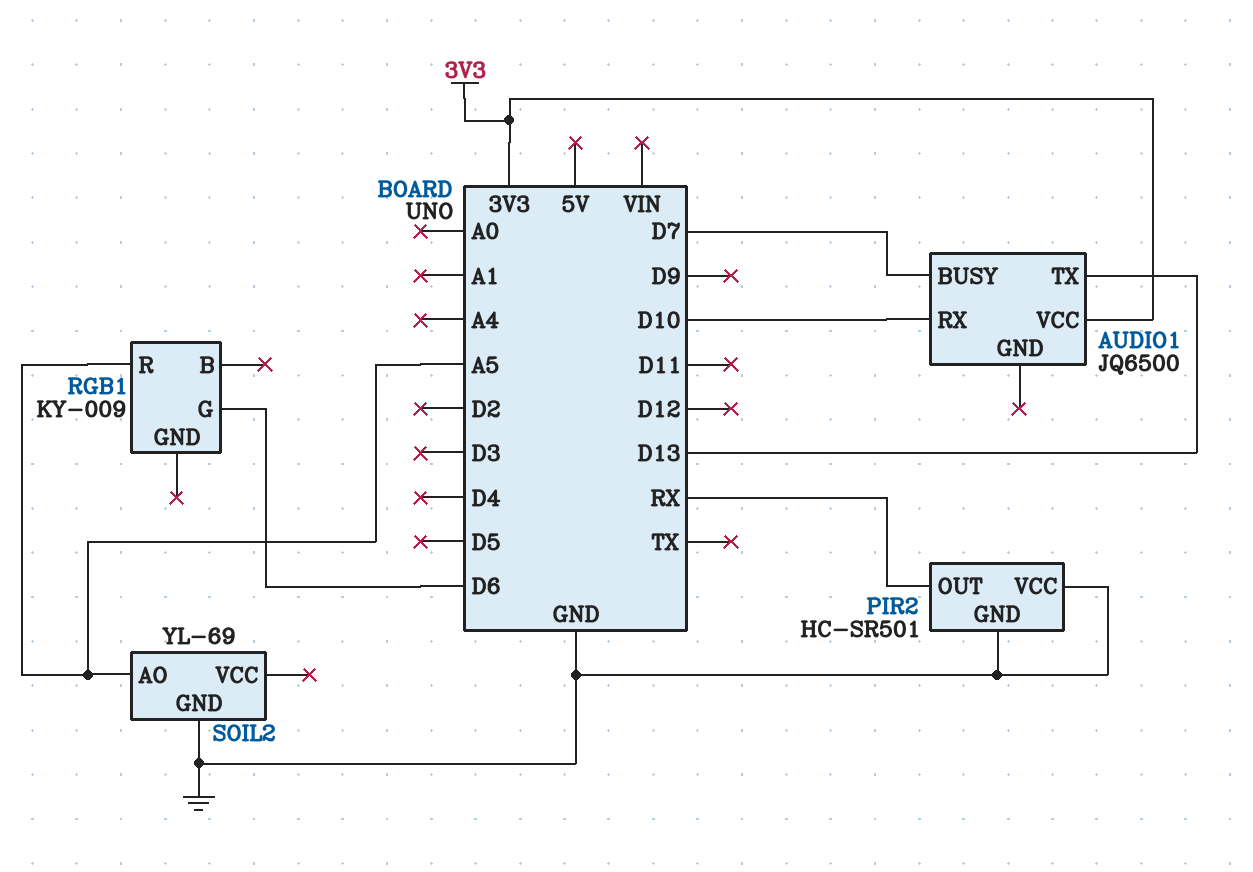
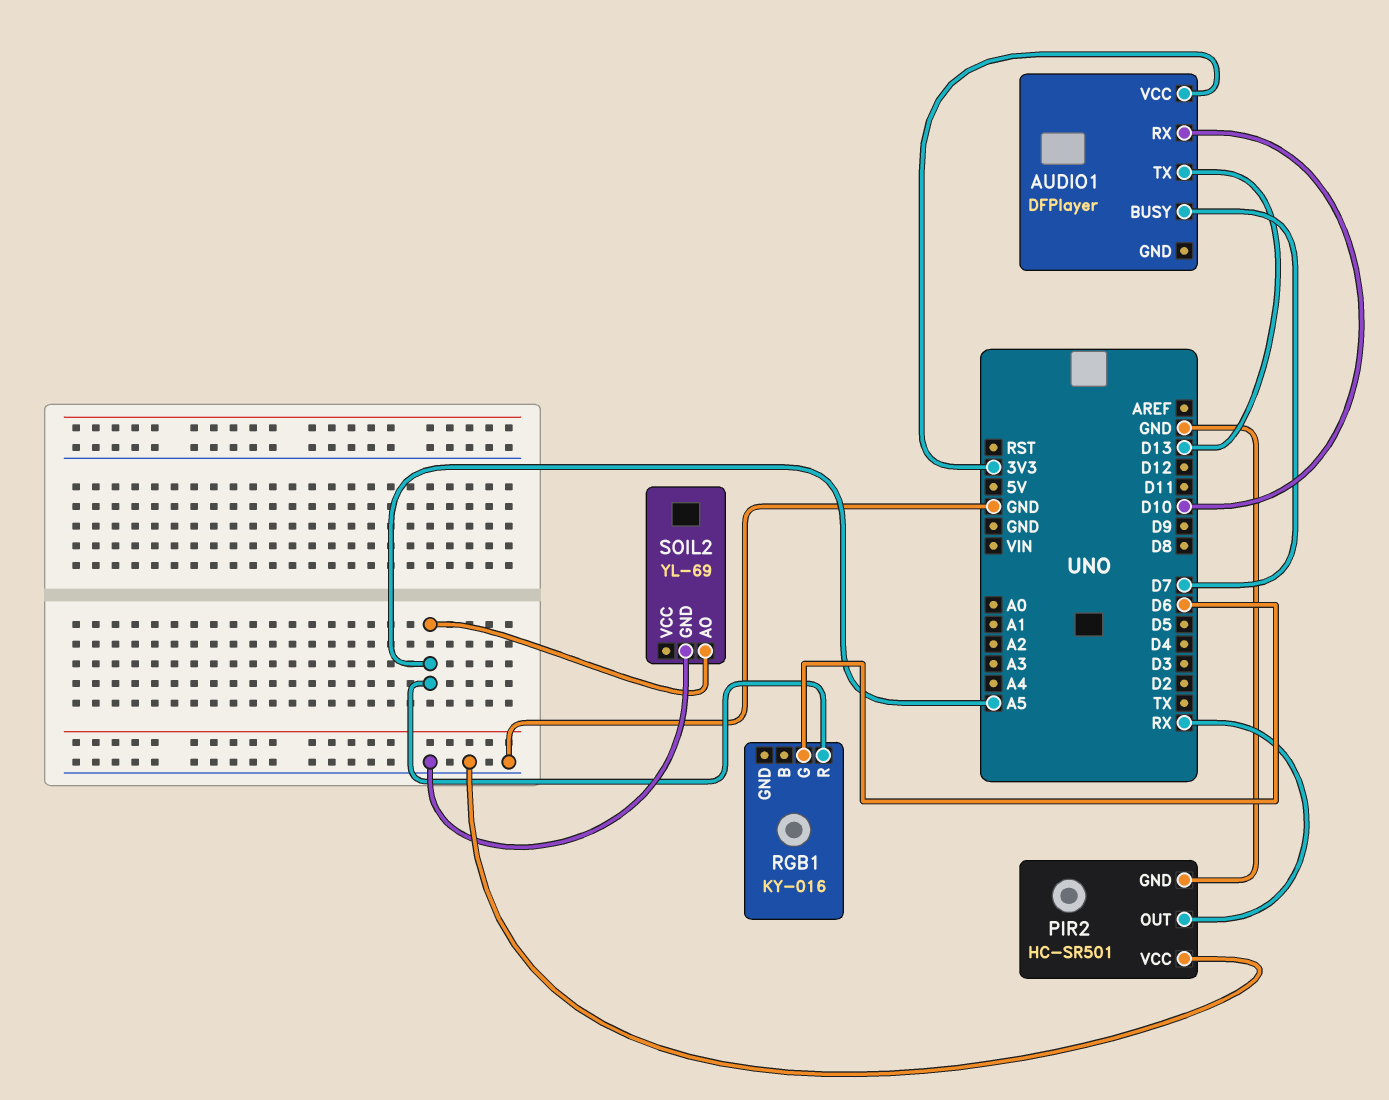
AUDIO1: JQ6500 -> DFPlayer
RGB1: KY-009 -> KY-016

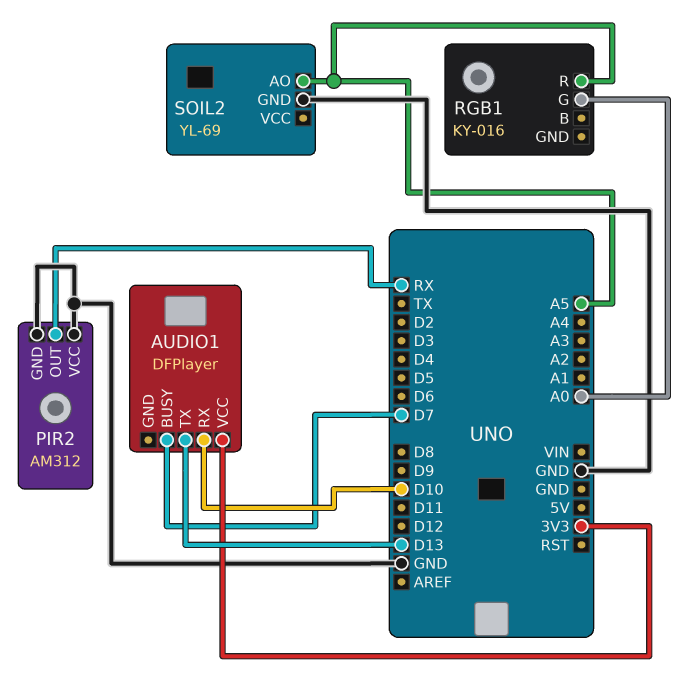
PIR2: HC-SR501 -> AM312
RGB1 pin G: D6 -> A0

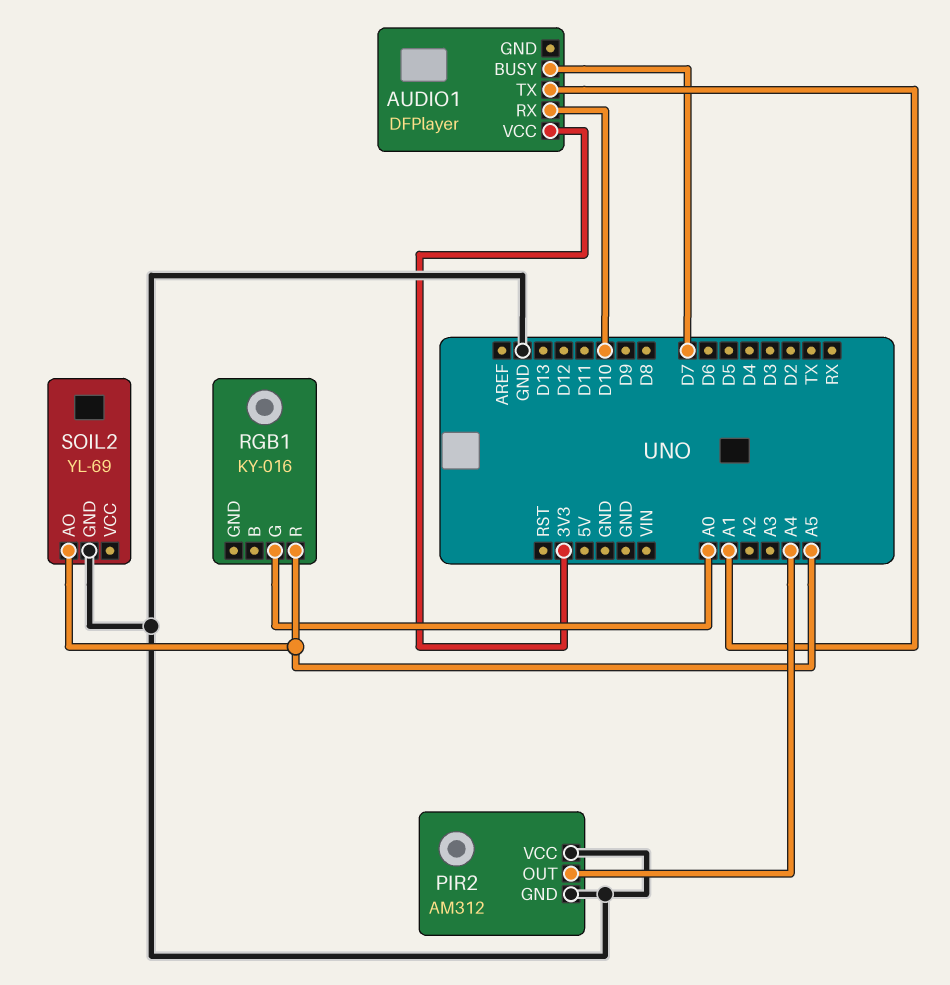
AUDIO1 pin TX: D13 -> A1
PIR2 pin OUT: RX -> A4

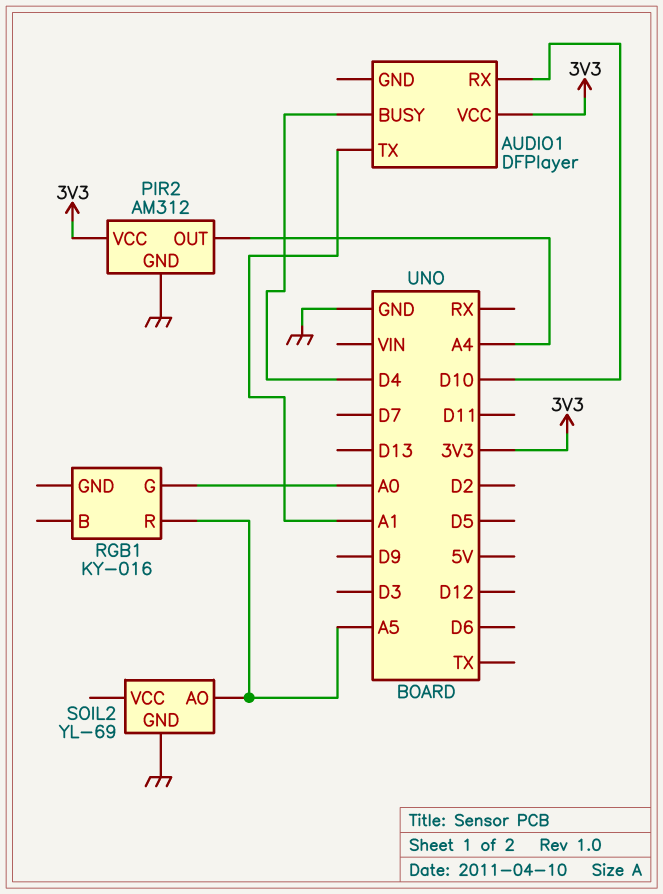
AUDIO1 pin BUSY: D7 -> D4
PIR2 pin VCC: GND -> 3V3

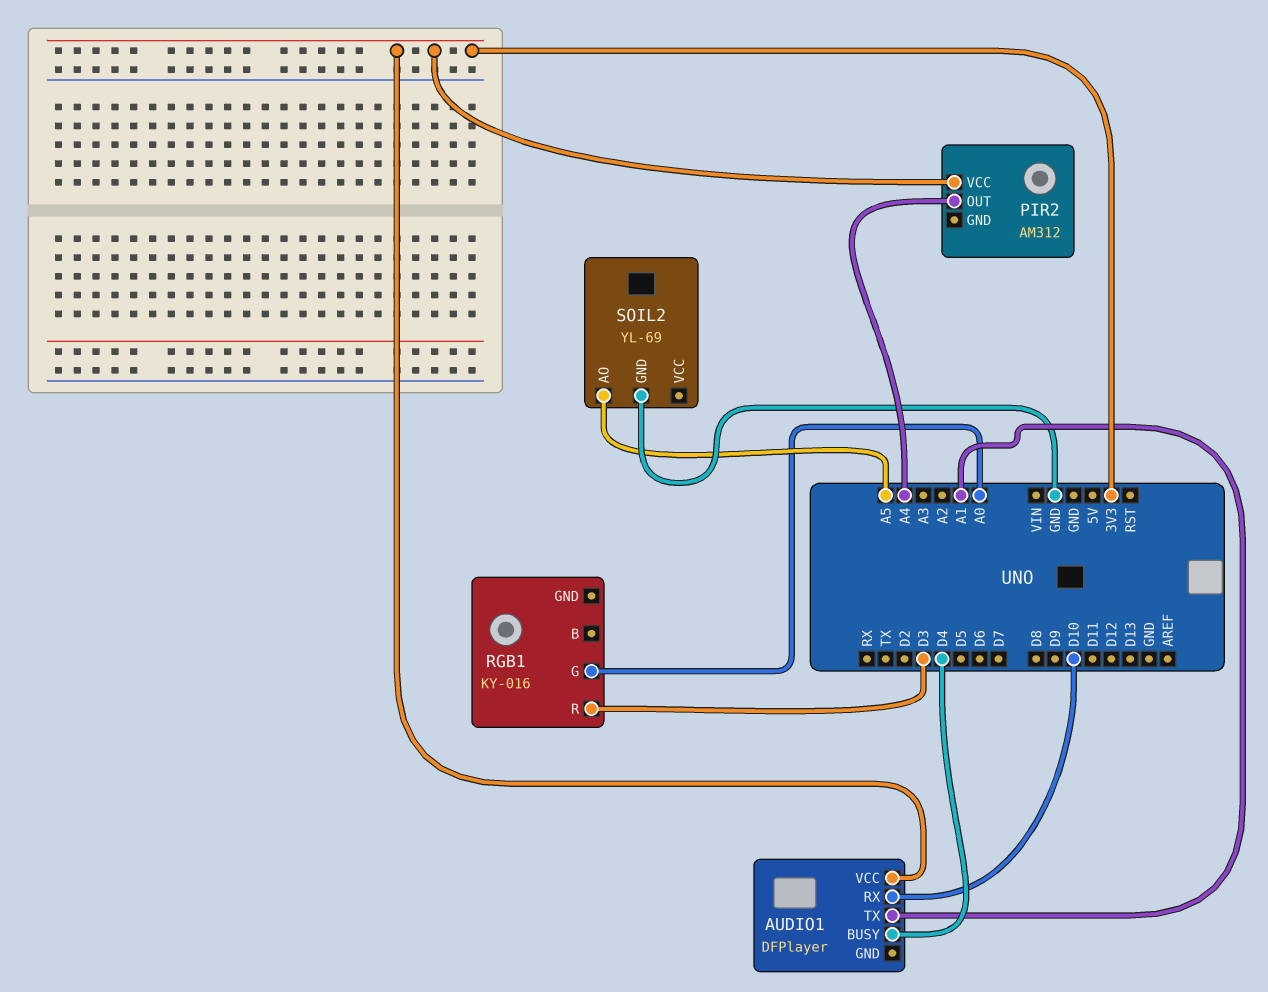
PIR2 pin GND: GND -> none
RGB1 pin R: A5 -> D3

